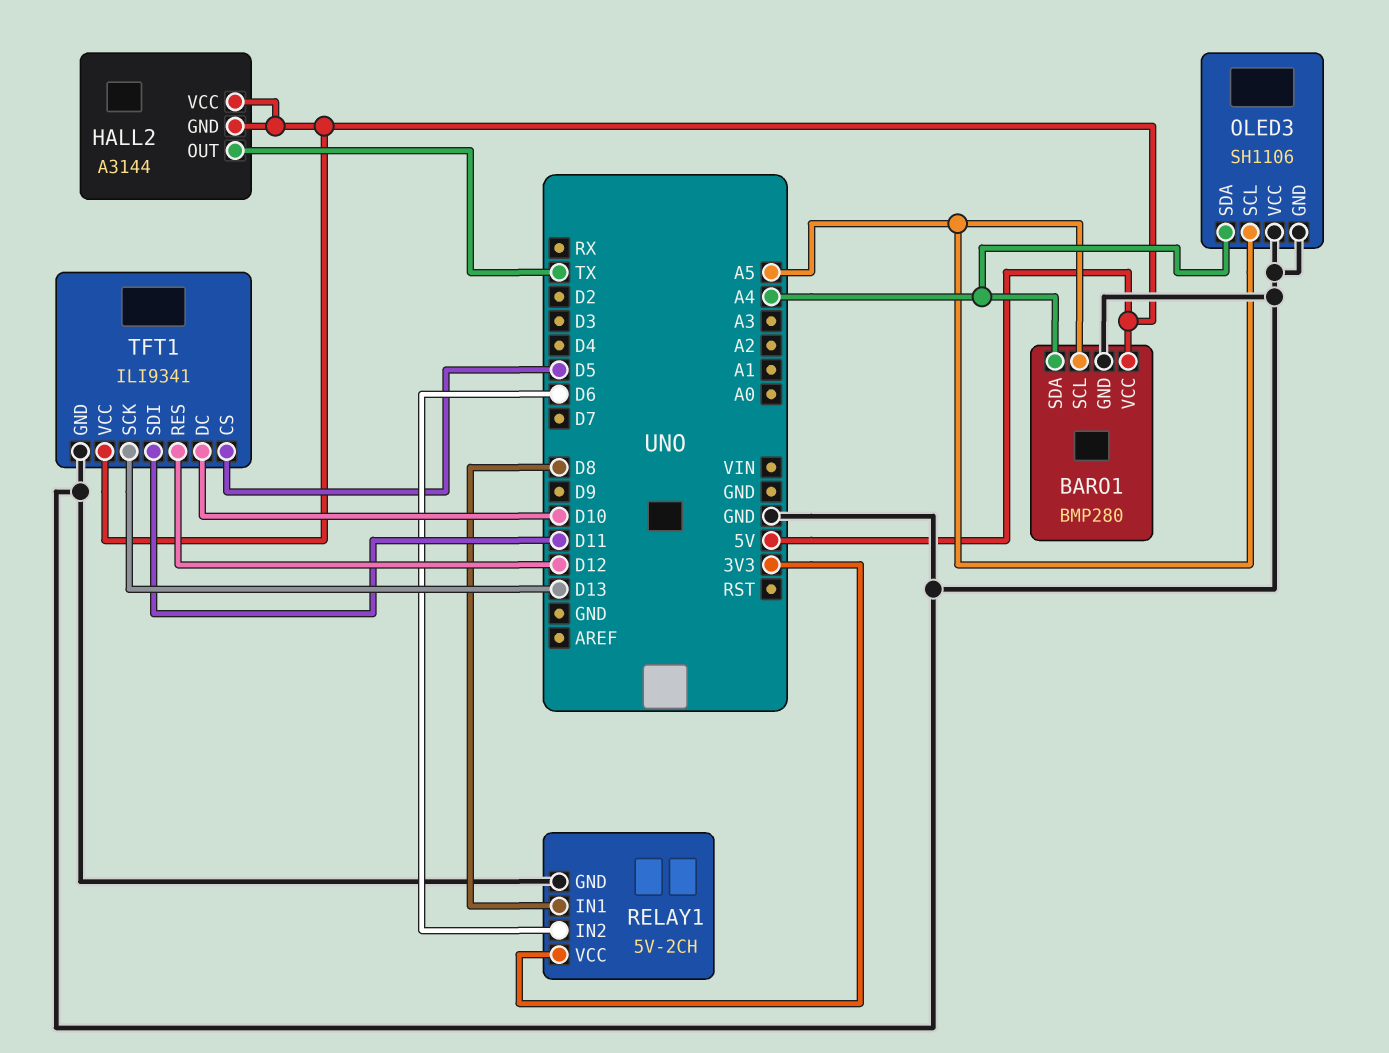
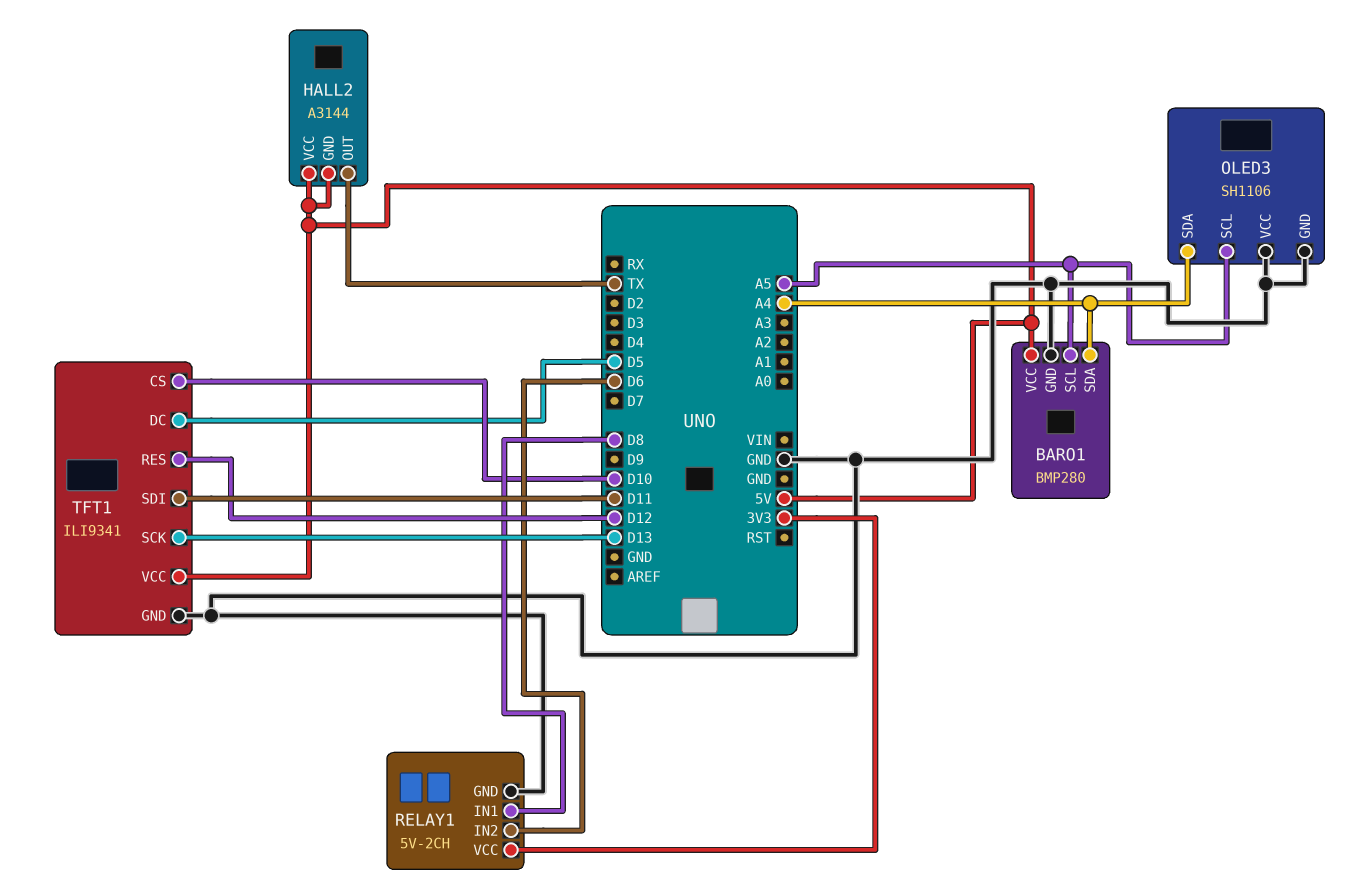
TFT1 pin CS: D5 -> D10
TFT1 pin DC: D10 -> D5

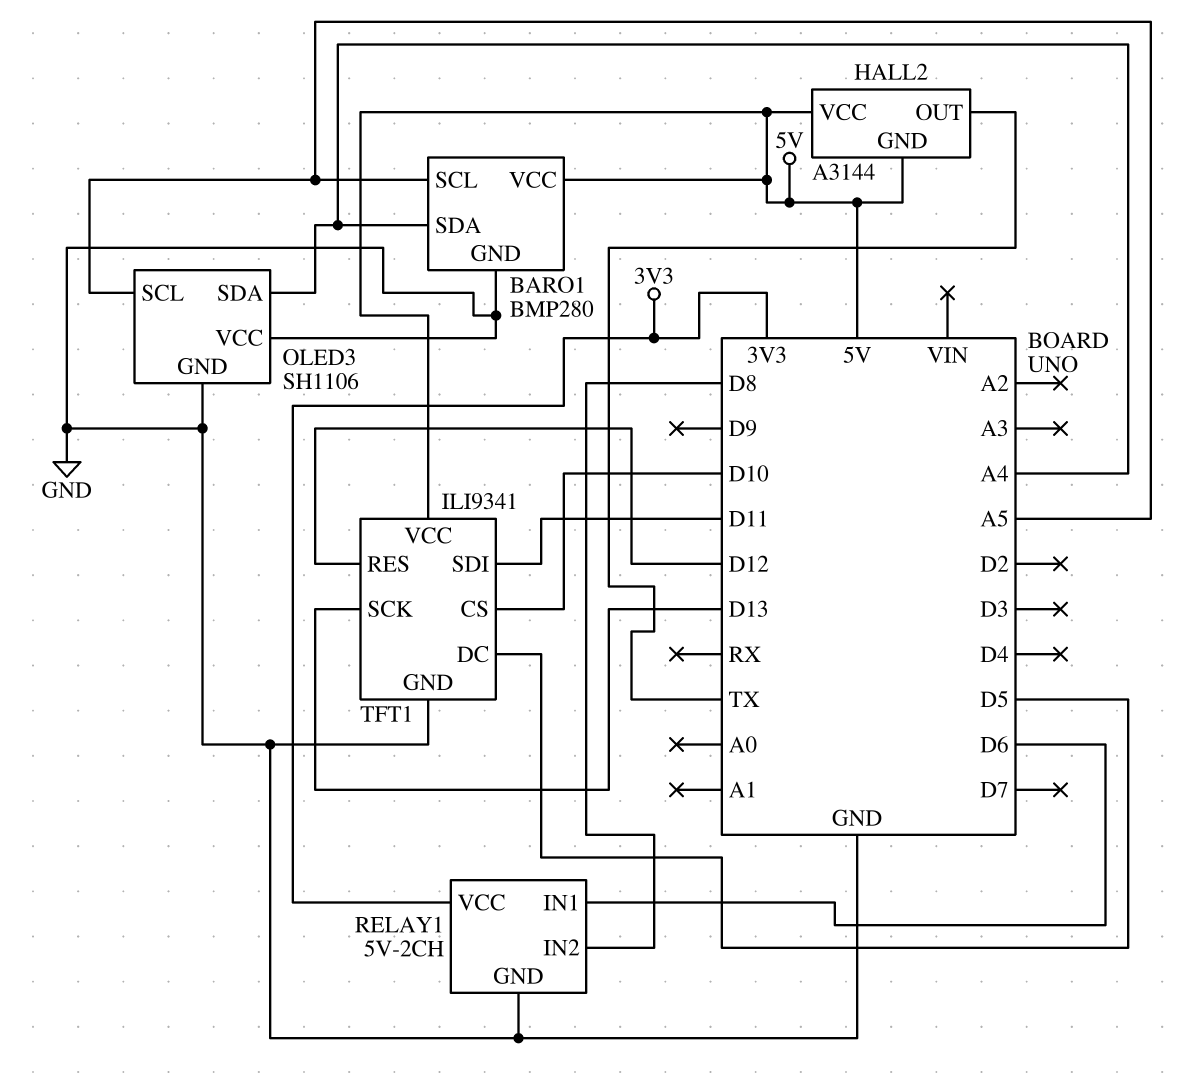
RELAY1 pin IN1: D8 -> D6
RELAY1 pin IN2: D6 -> D8

